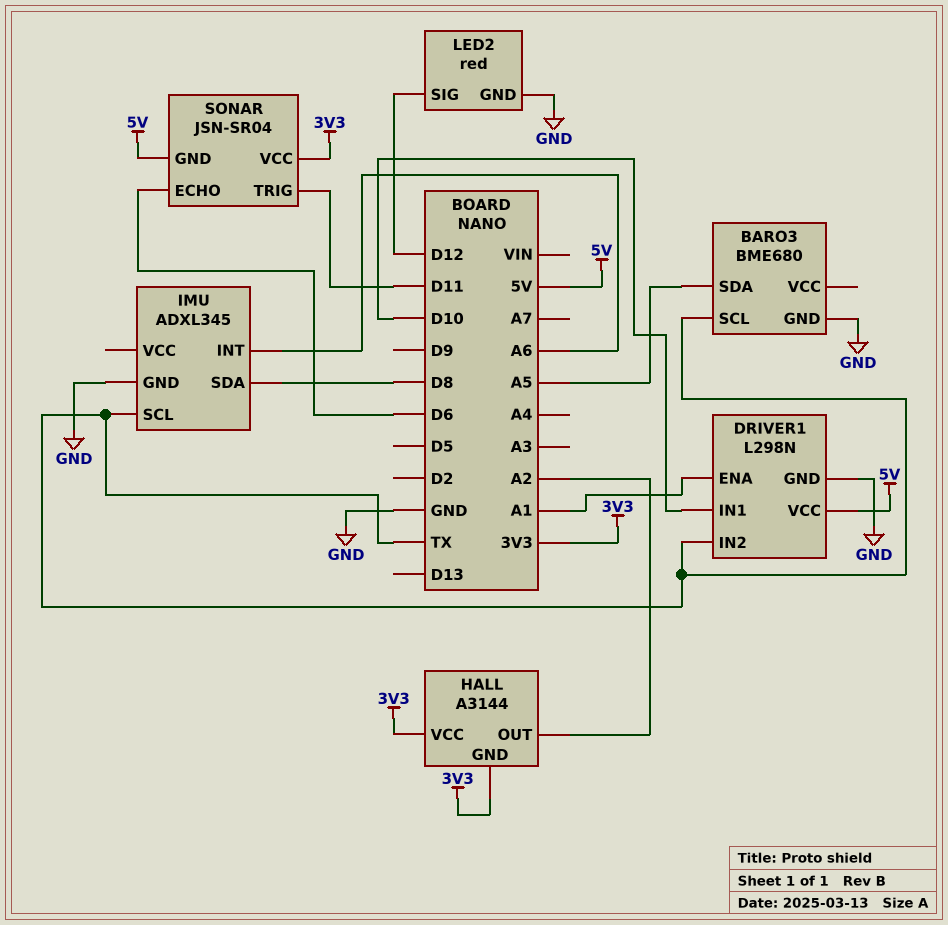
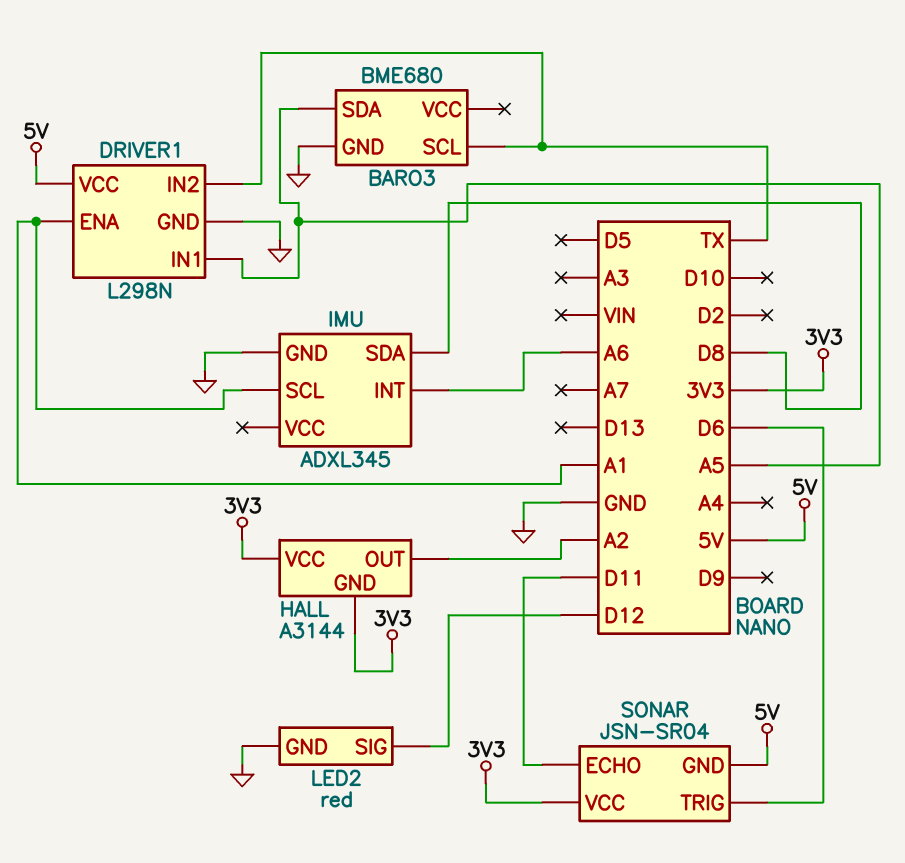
DRIVER1 pin IN1: D10 -> A5
IMU pin SCL: TX -> A1
SONAR pin ECHO: D6 -> D11
SONAR pin TRIG: D11 -> D6

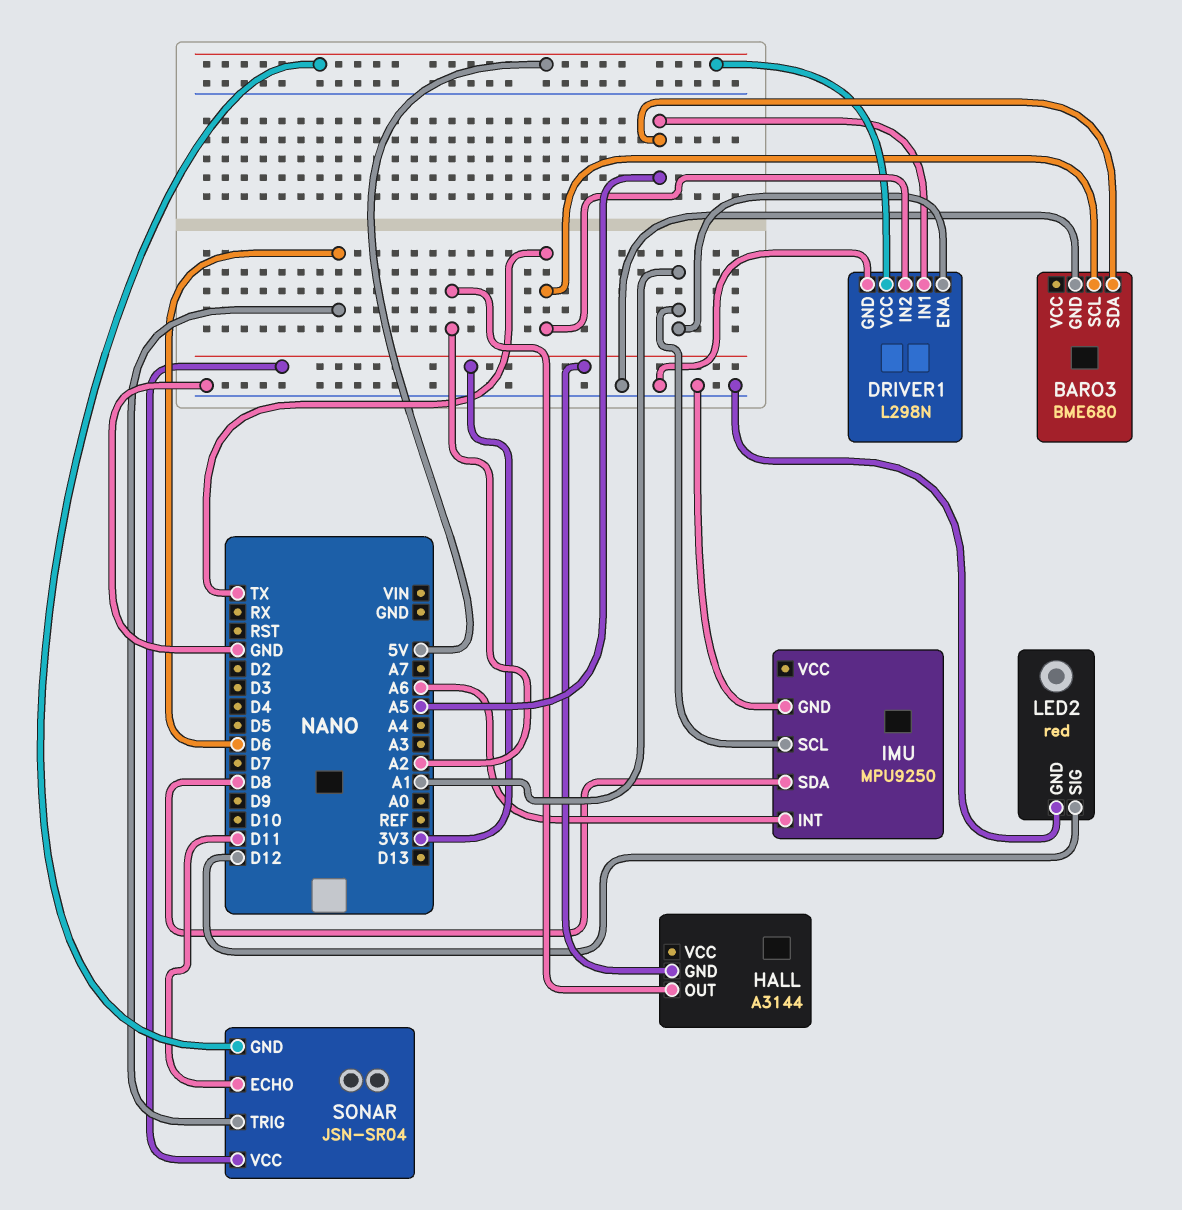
HALL pin VCC: 3V3 -> none
IMU: ADXL345 -> MPU9250

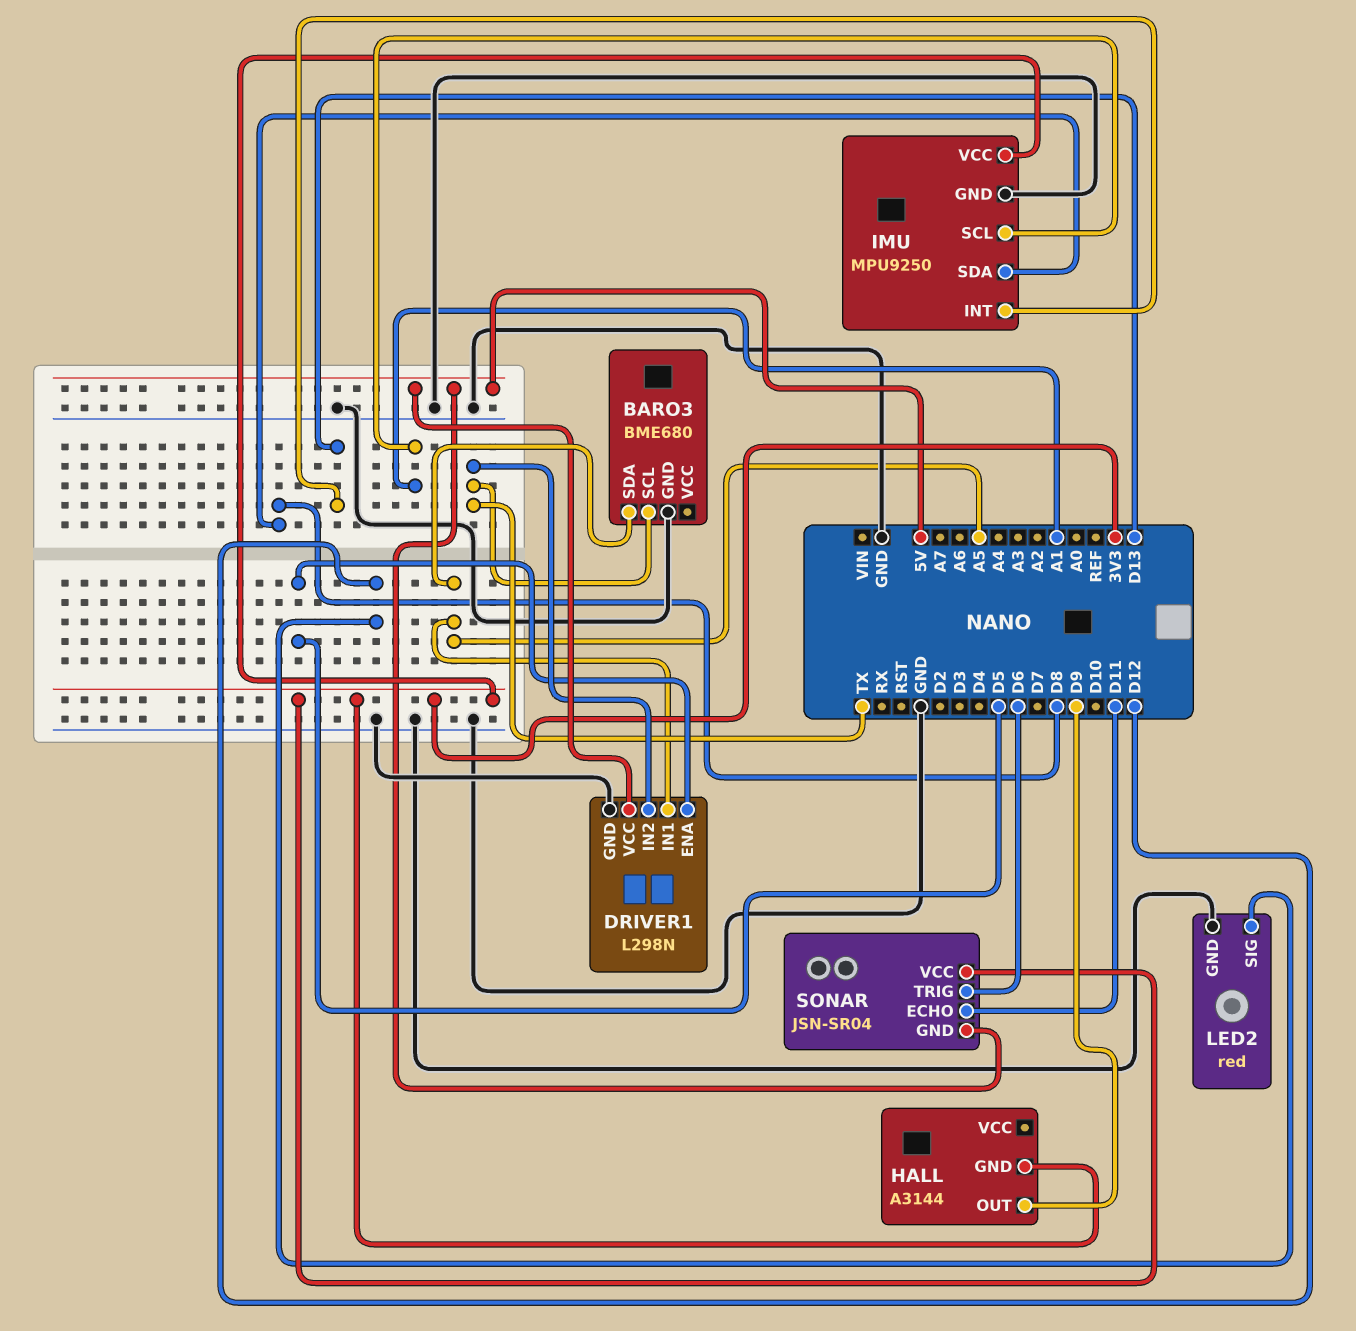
DRIVER1 pin ENA: A1 -> D5
HALL pin OUT: A2 -> D9
IMU pin INT: A6 -> D13
IMU pin VCC: none -> 3V3

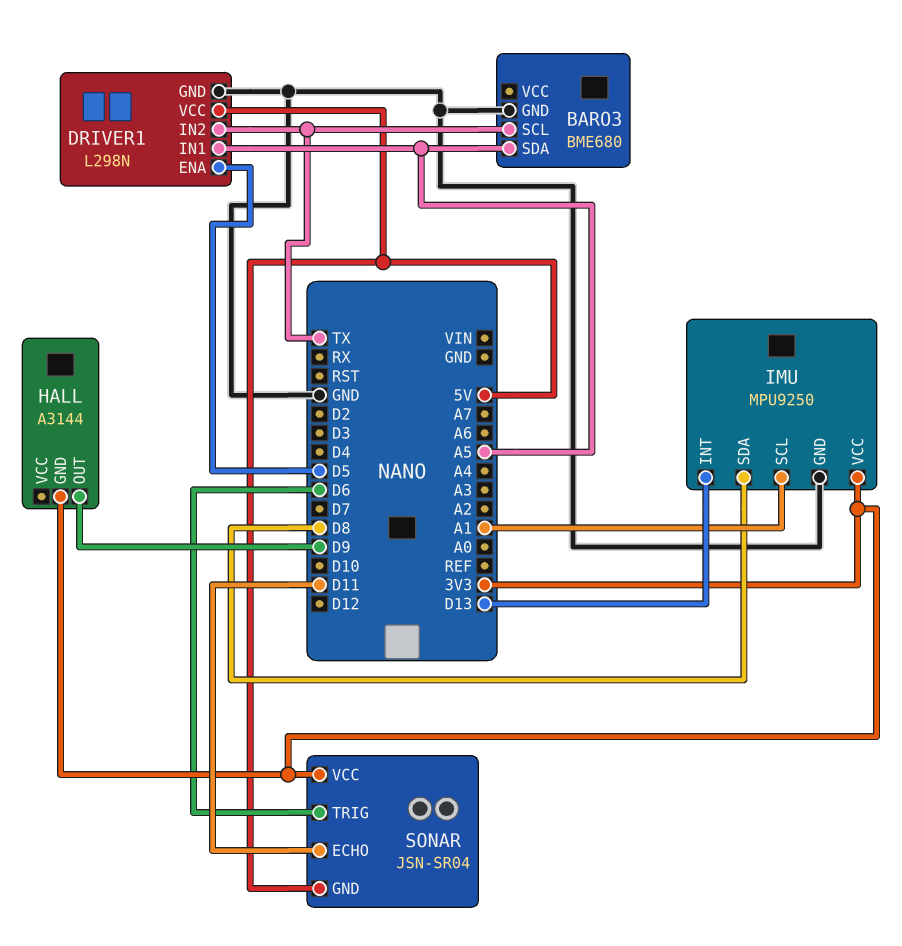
LED2: red -> none
LED2 pin GND: GND -> none
LED2 pin SIG: D12 -> none

